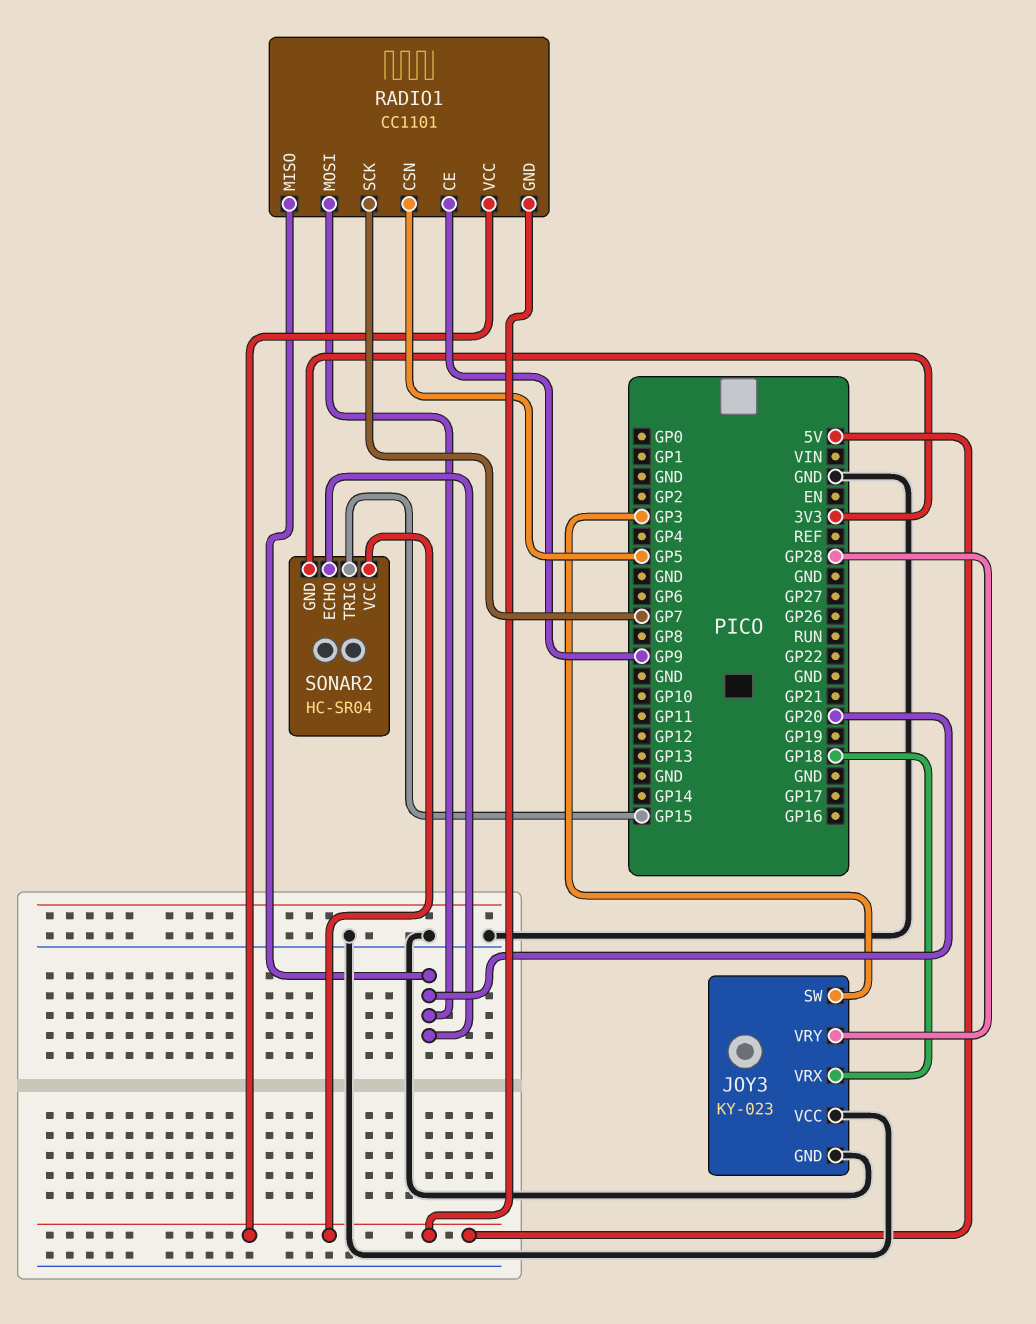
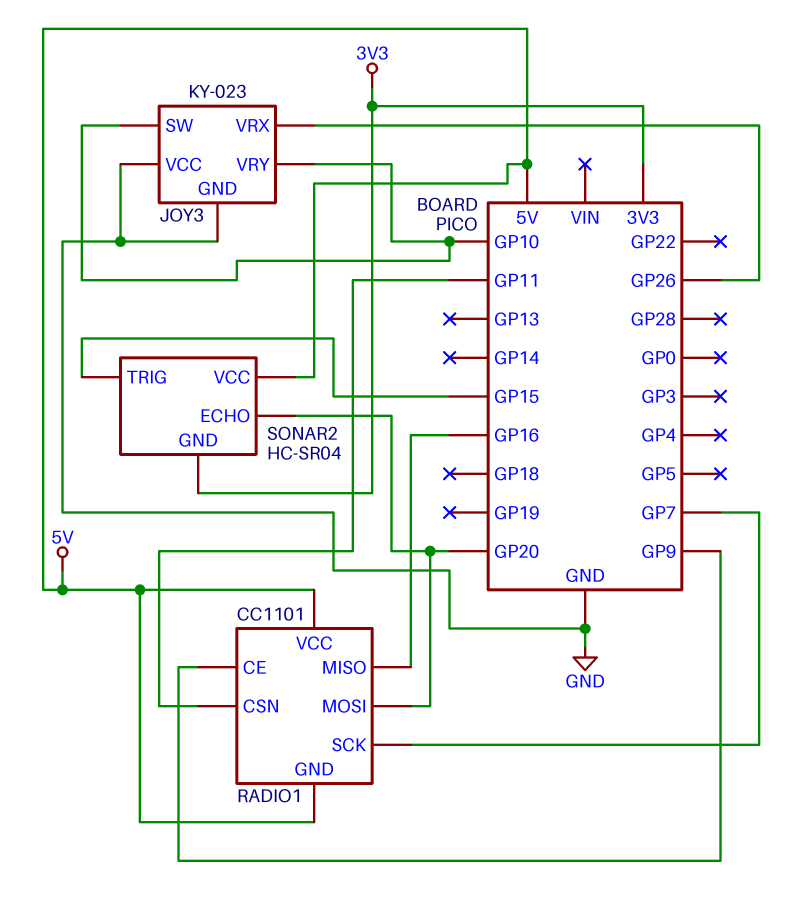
JOY3 pin SW: GP3 -> GP10
JOY3 pin VRX: GP18 -> GP26
JOY3 pin VRY: GP28 -> GP10
RADIO1 pin CSN: GP5 -> GP11
RADIO1 pin MISO: GP20 -> GP16

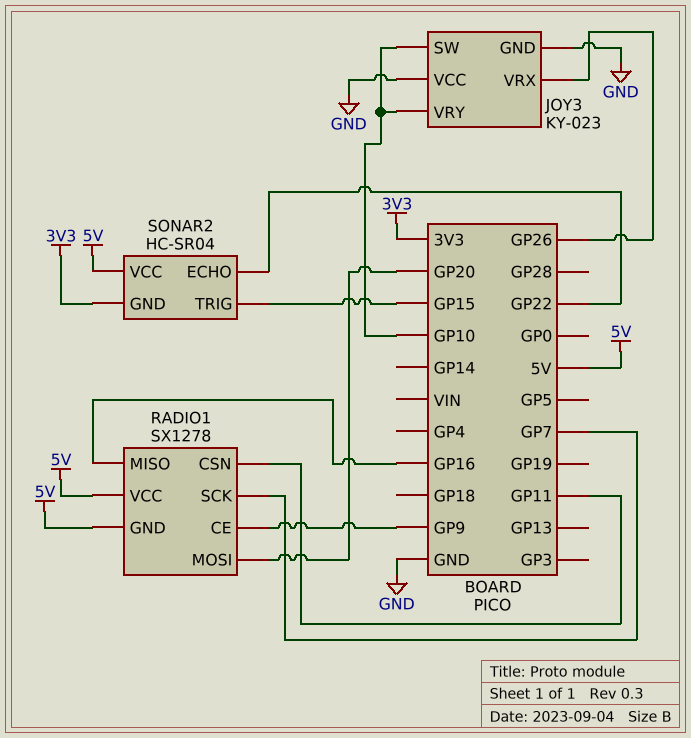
RADIO1: CC1101 -> SX1278
SONAR2 pin ECHO: GP20 -> GP22

